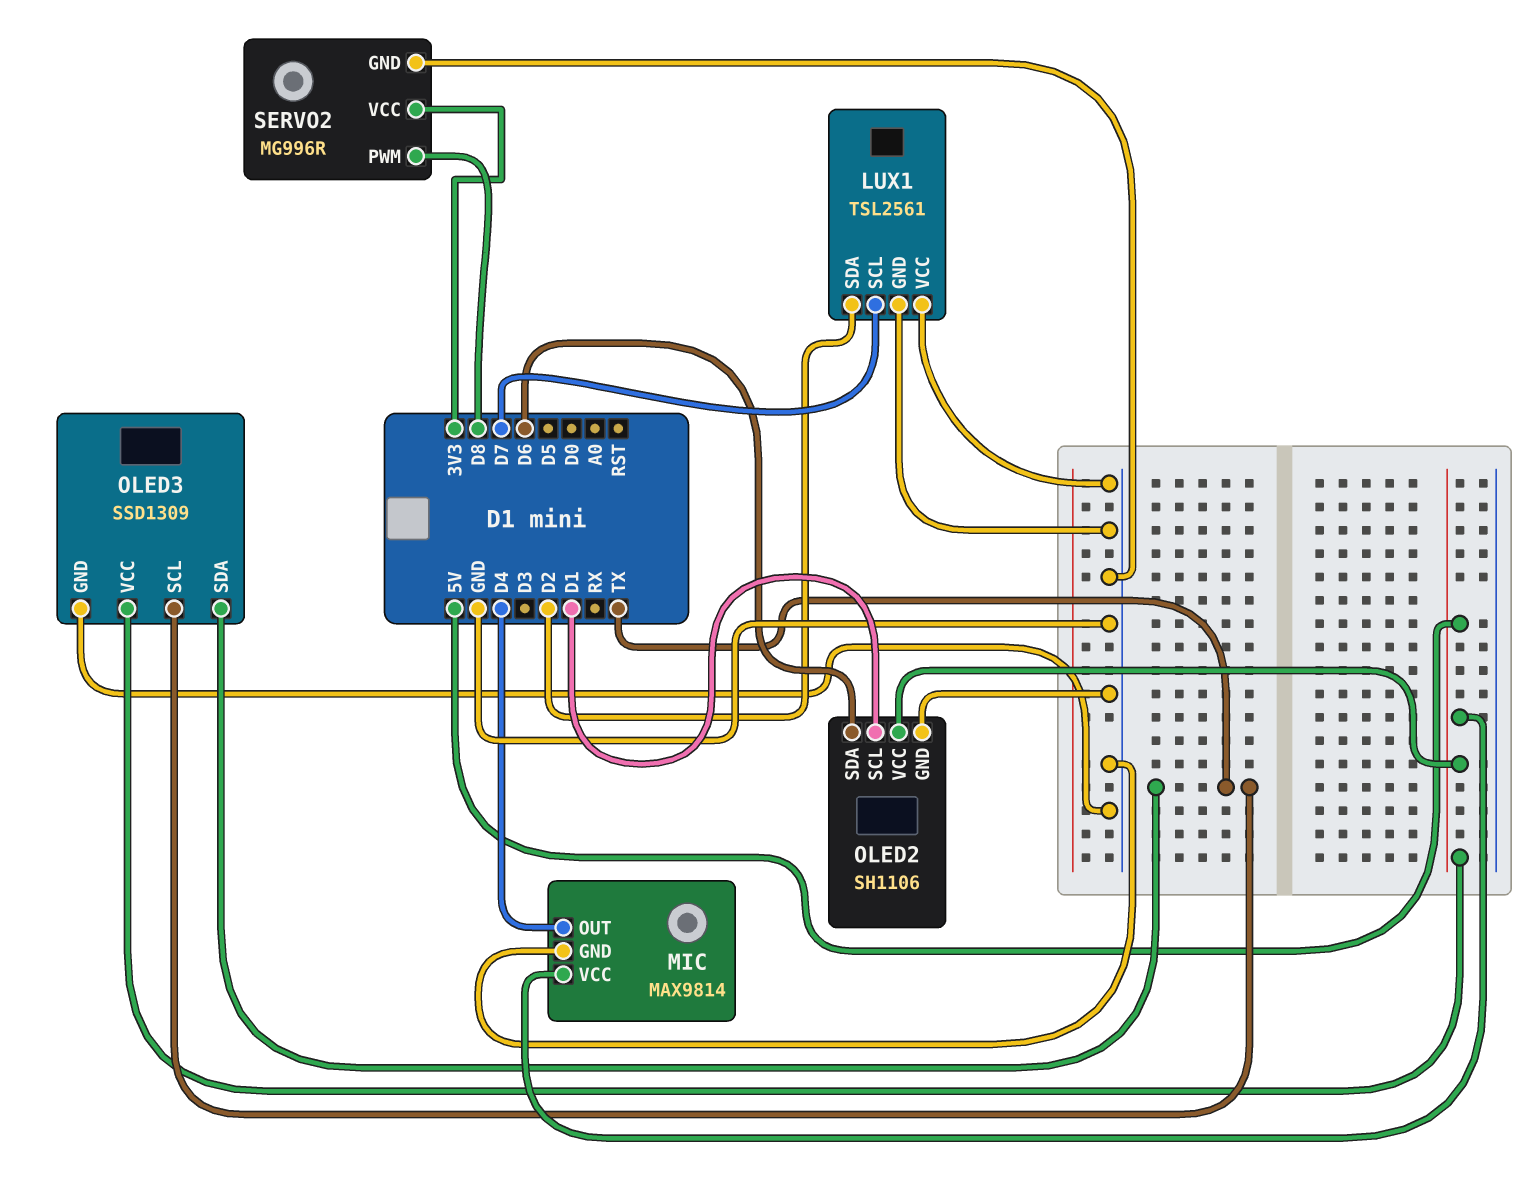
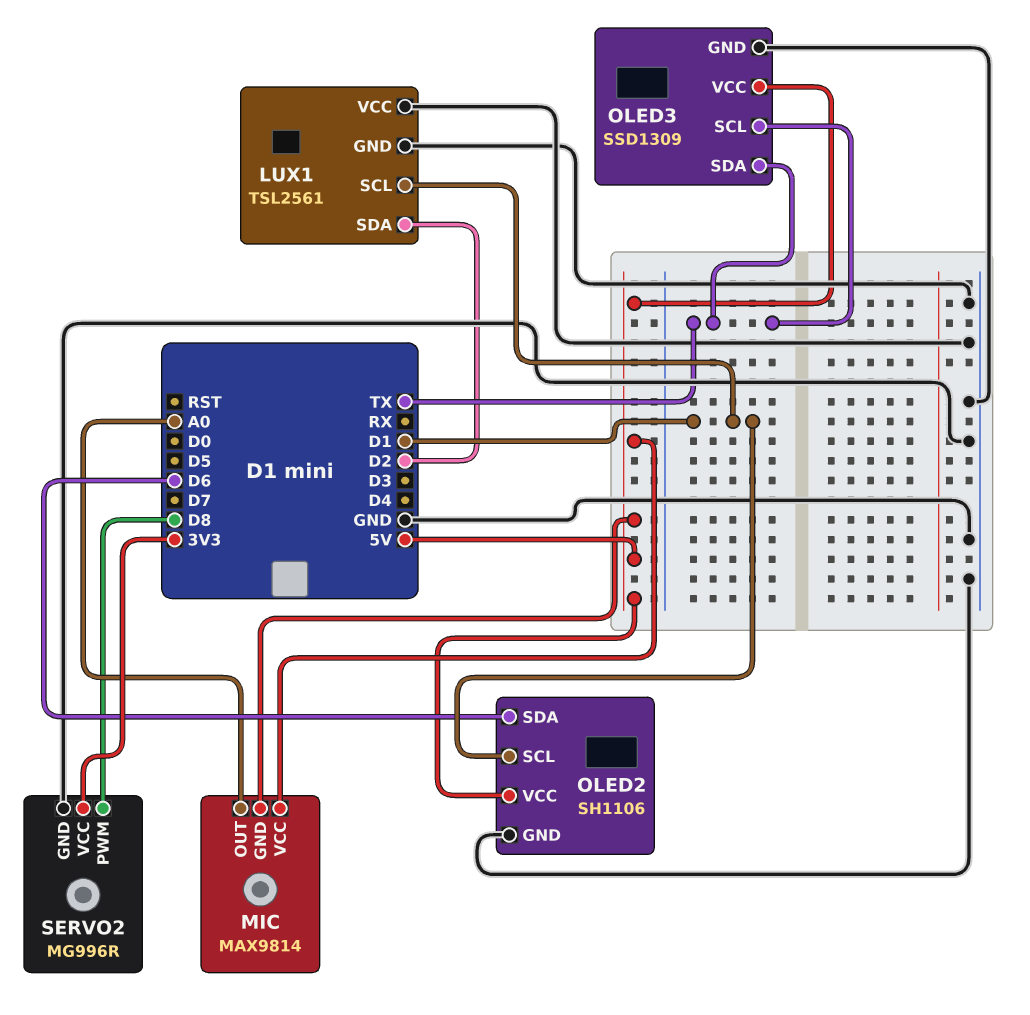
LUX1 pin SCL: D7 -> D1
MIC pin GND: GND -> 5V
MIC pin OUT: D4 -> A0

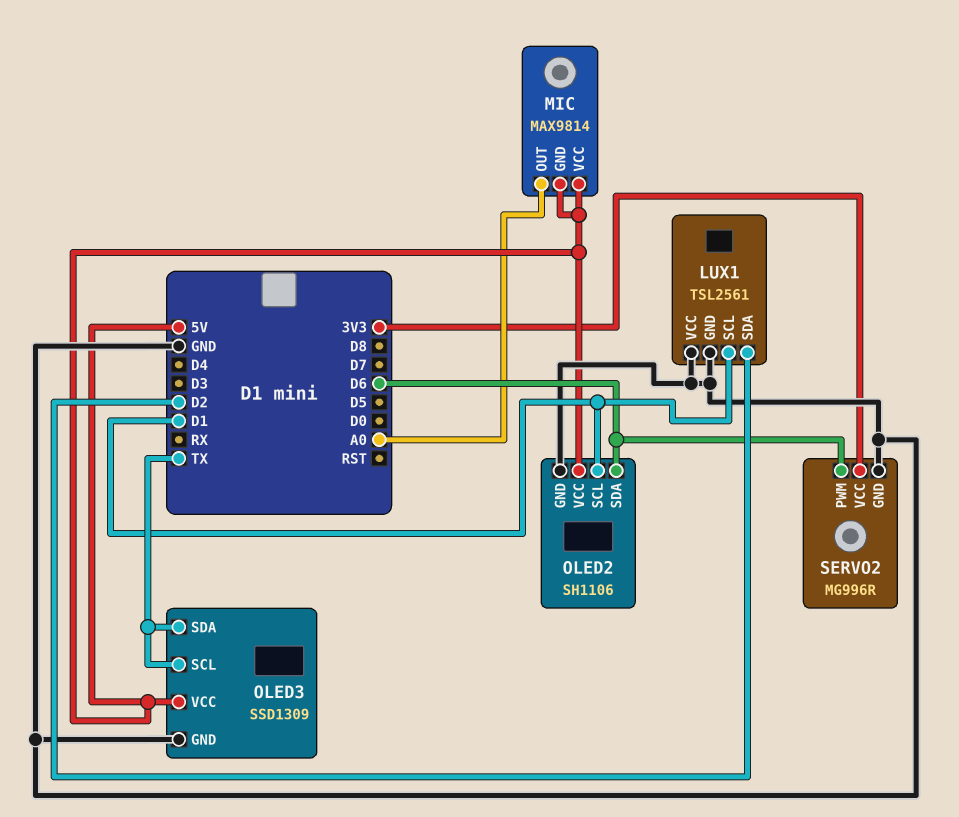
SERVO2 pin PWM: D8 -> D6

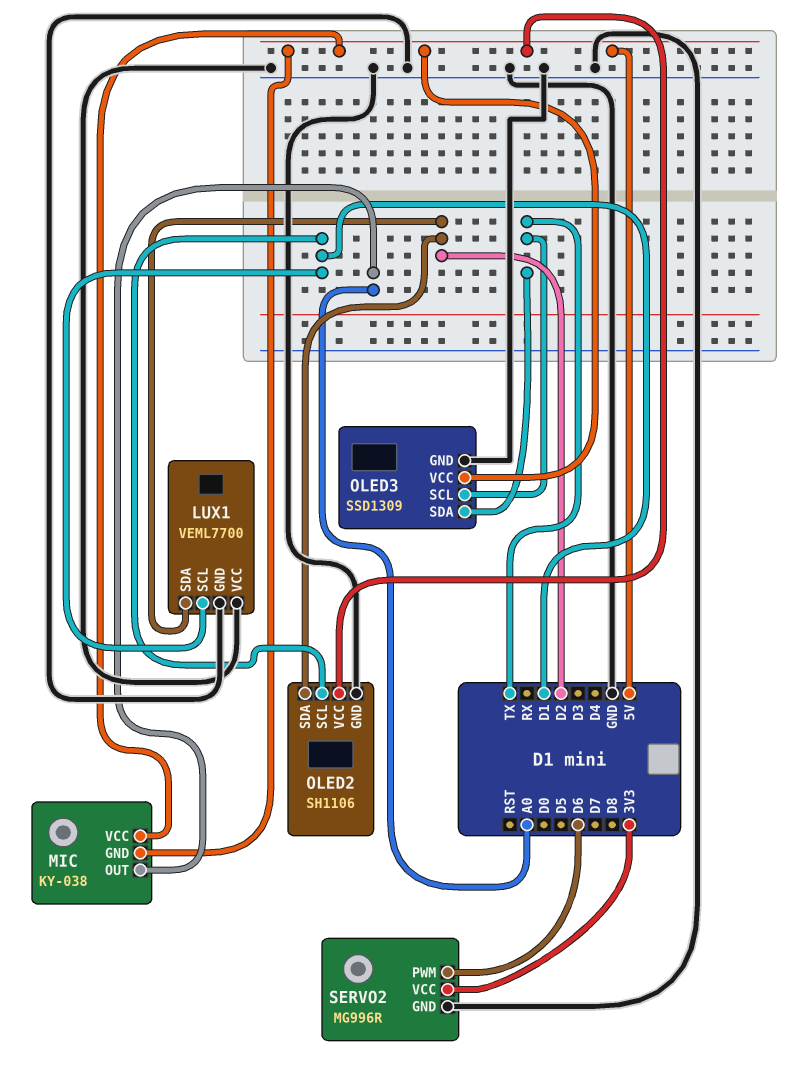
LUX1: TSL2561 -> VEML7700
MIC: MAX9814 -> KY-038
OLED2 pin SDA: D6 -> D2

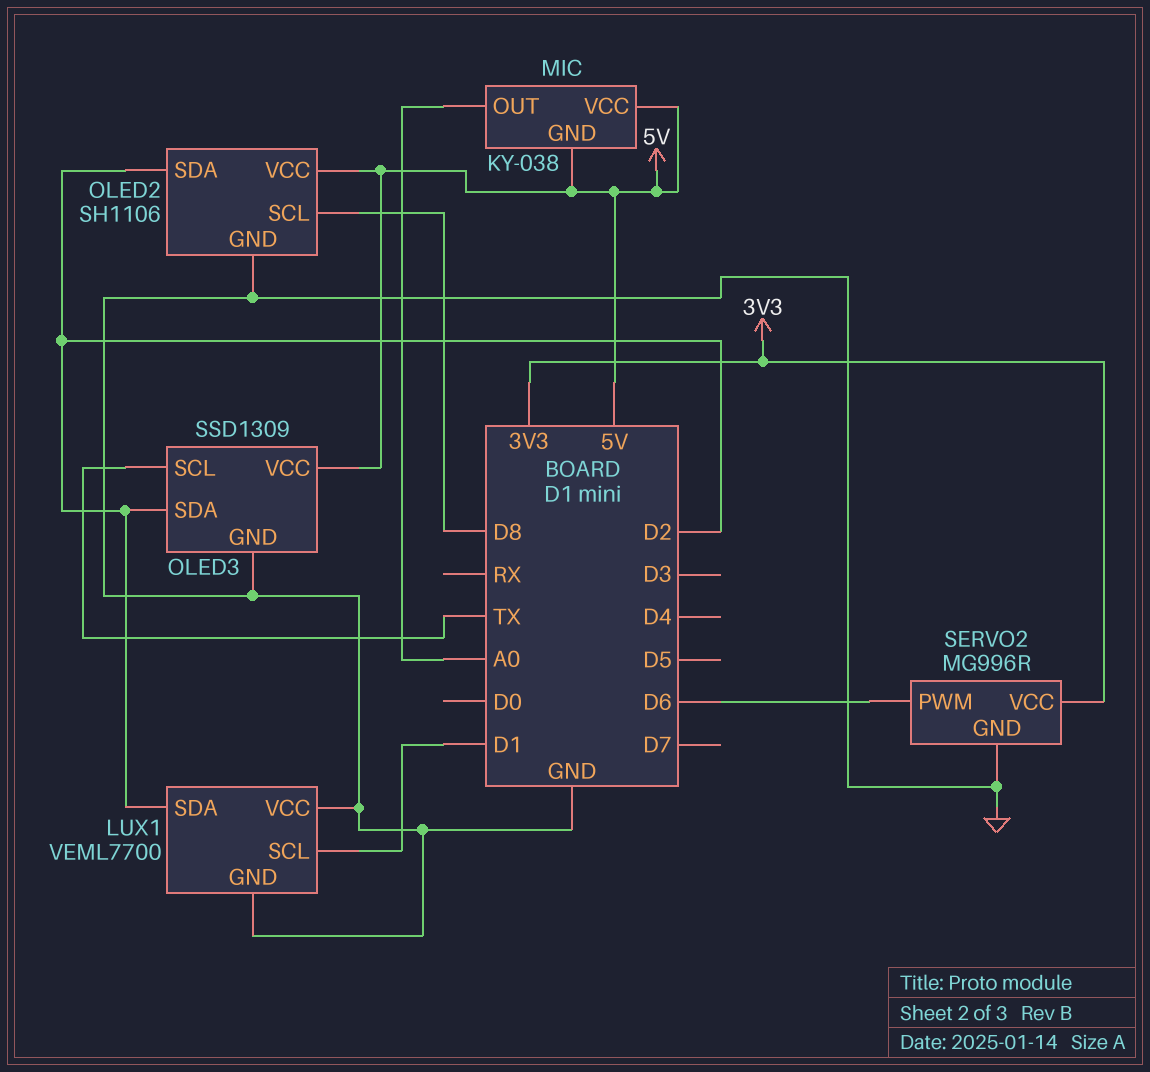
OLED2 pin SCL: D1 -> D8
OLED3 pin SDA: TX -> D2

